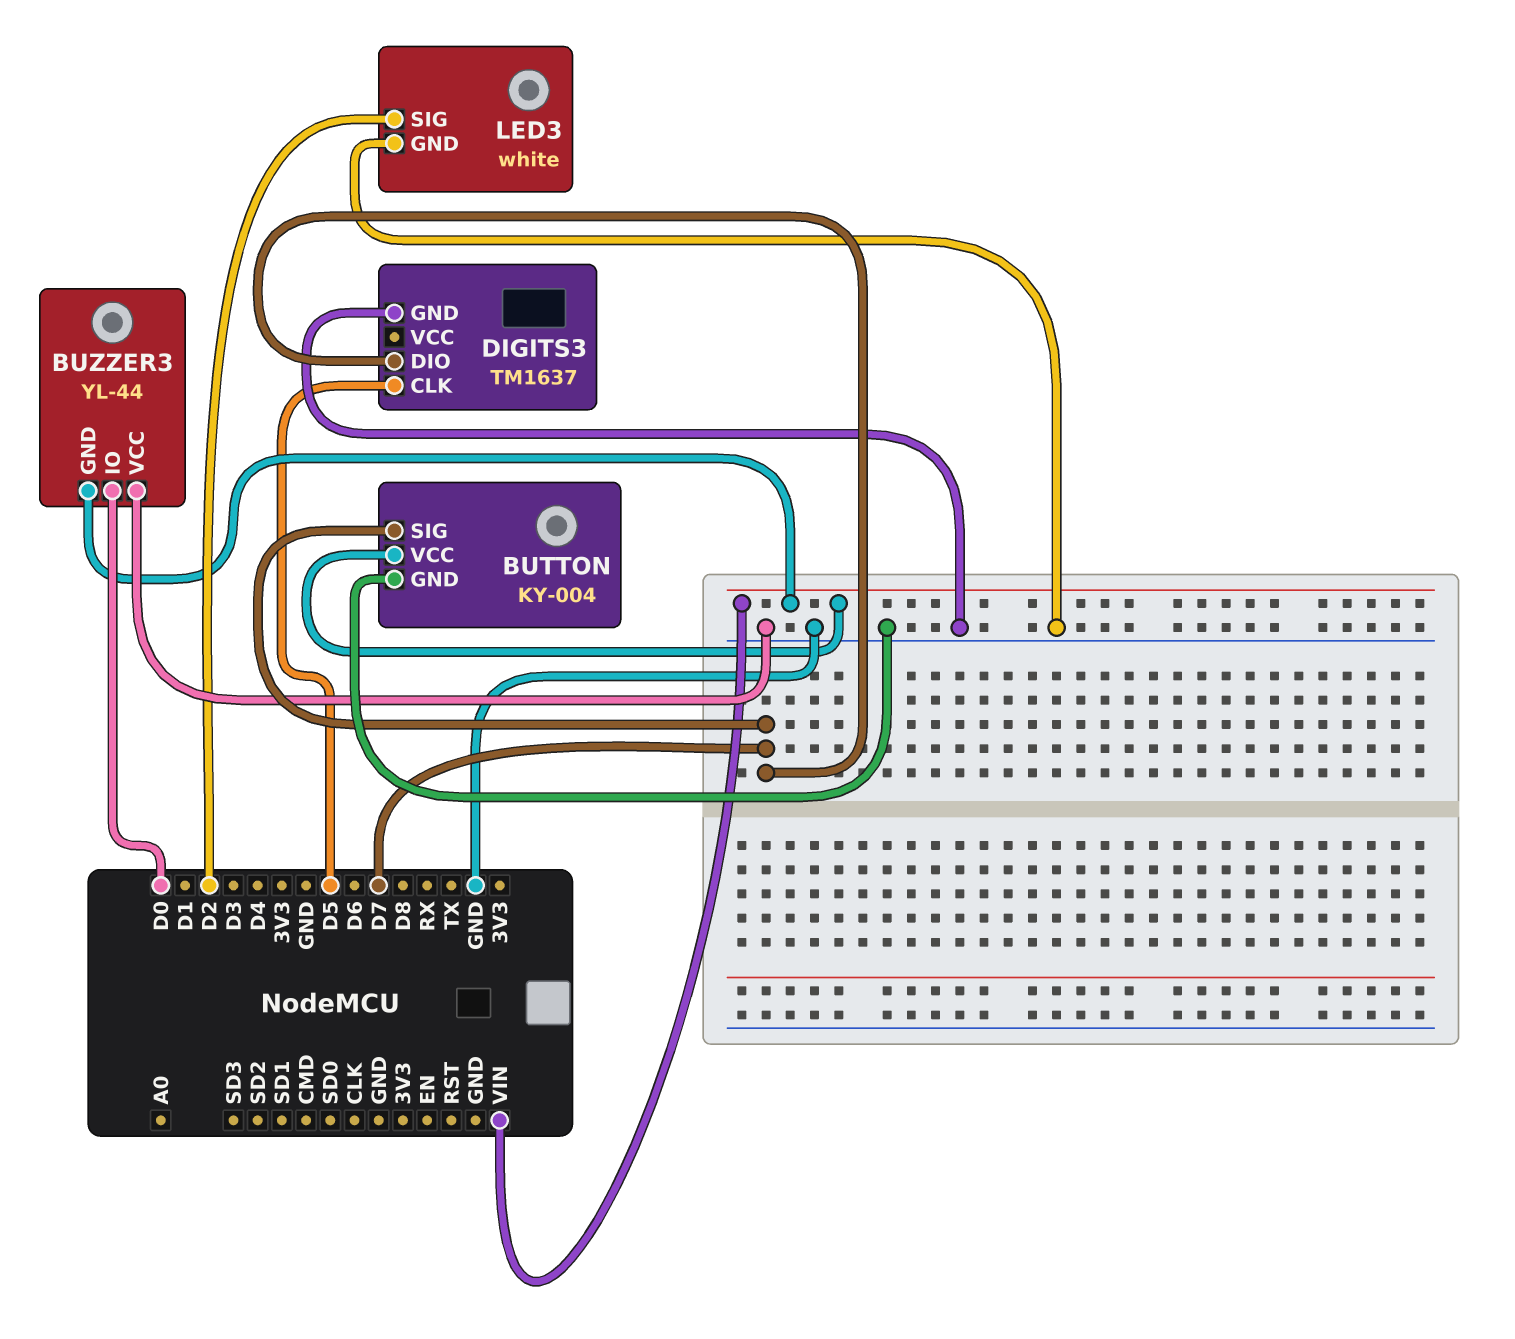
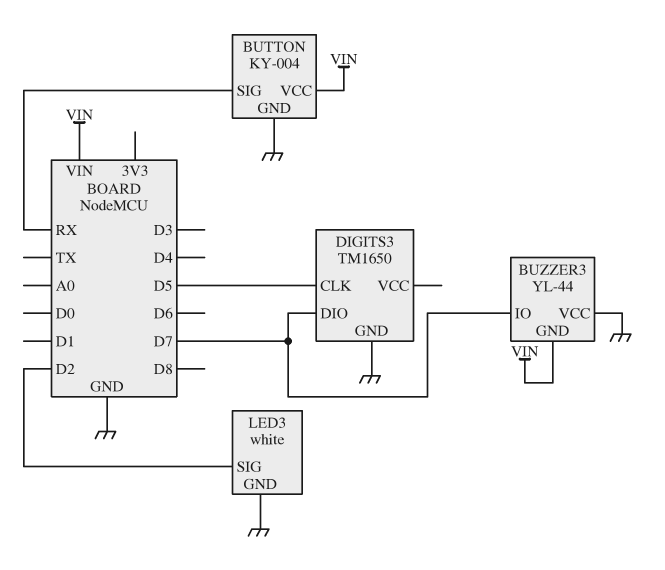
BUTTON pin SIG: D7 -> RX
BUZZER3 pin IO: D0 -> D7
DIGITS3: TM1637 -> TM1650

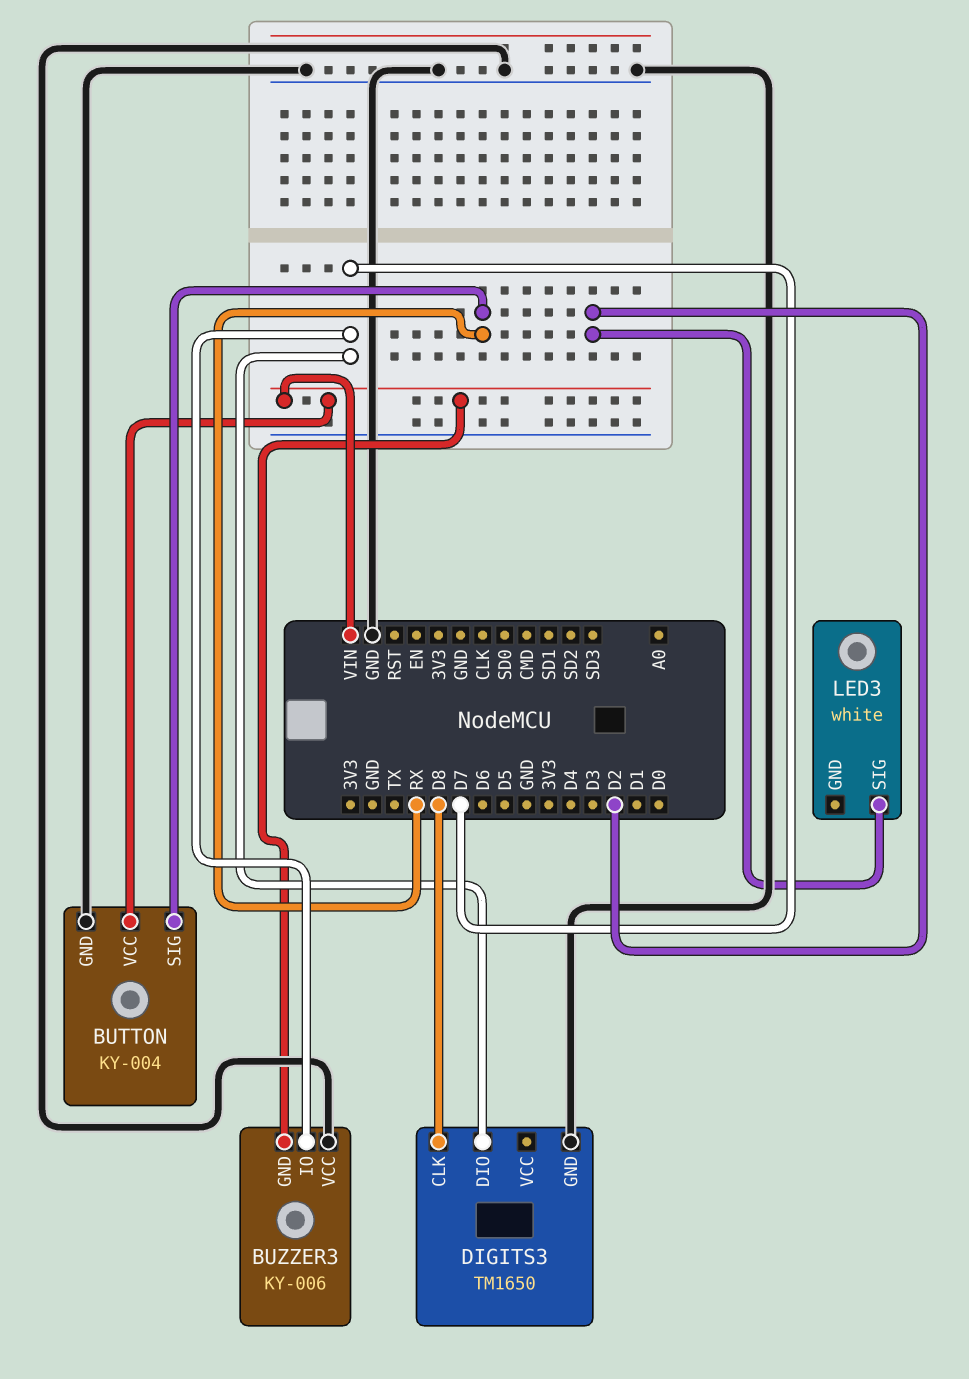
BUZZER3: YL-44 -> KY-006
DIGITS3 pin CLK: D5 -> D8
LED3 pin GND: GND -> none

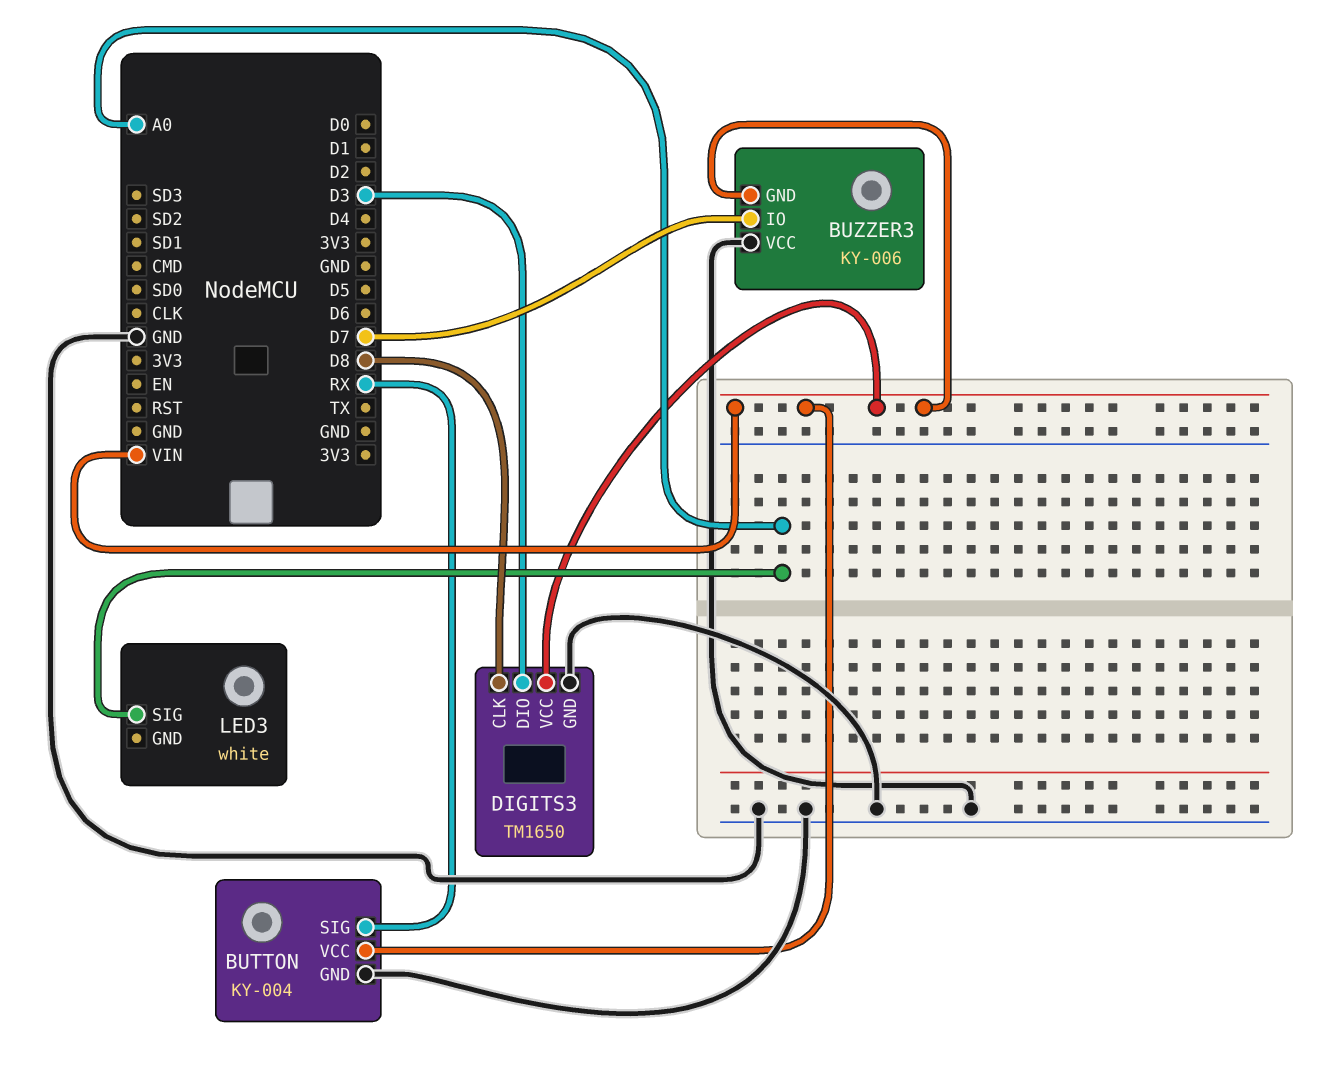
DIGITS3 pin DIO: D7 -> D3
DIGITS3 pin VCC: none -> VIN
LED3 pin SIG: D2 -> A0

